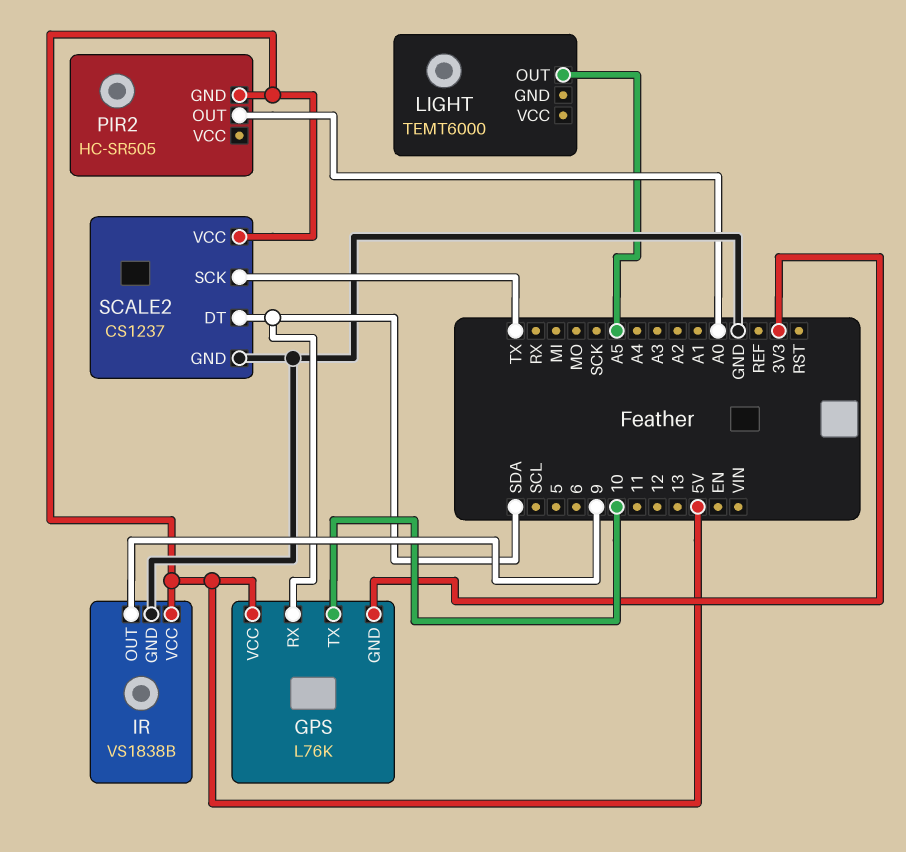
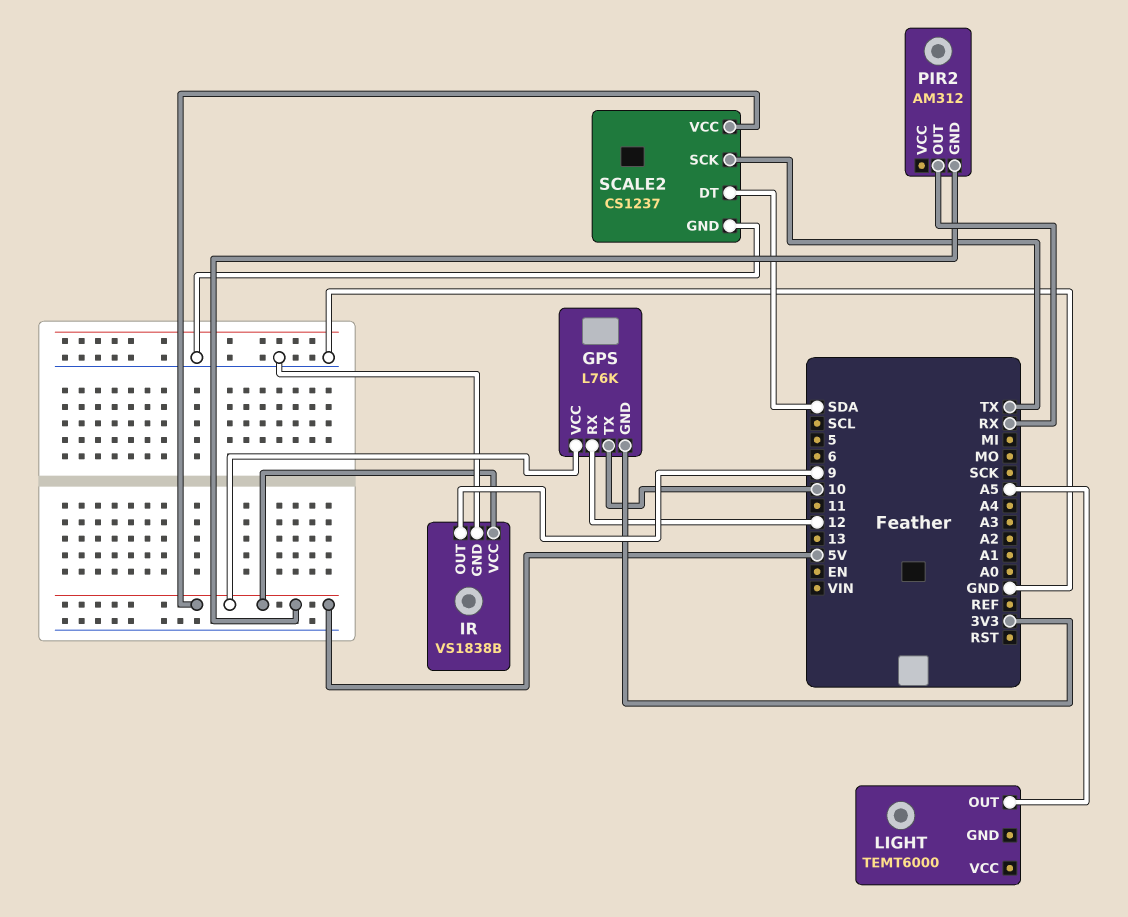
GPS pin RX: SDA -> 12
PIR2: HC-SR505 -> AM312
PIR2 pin OUT: A0 -> RX

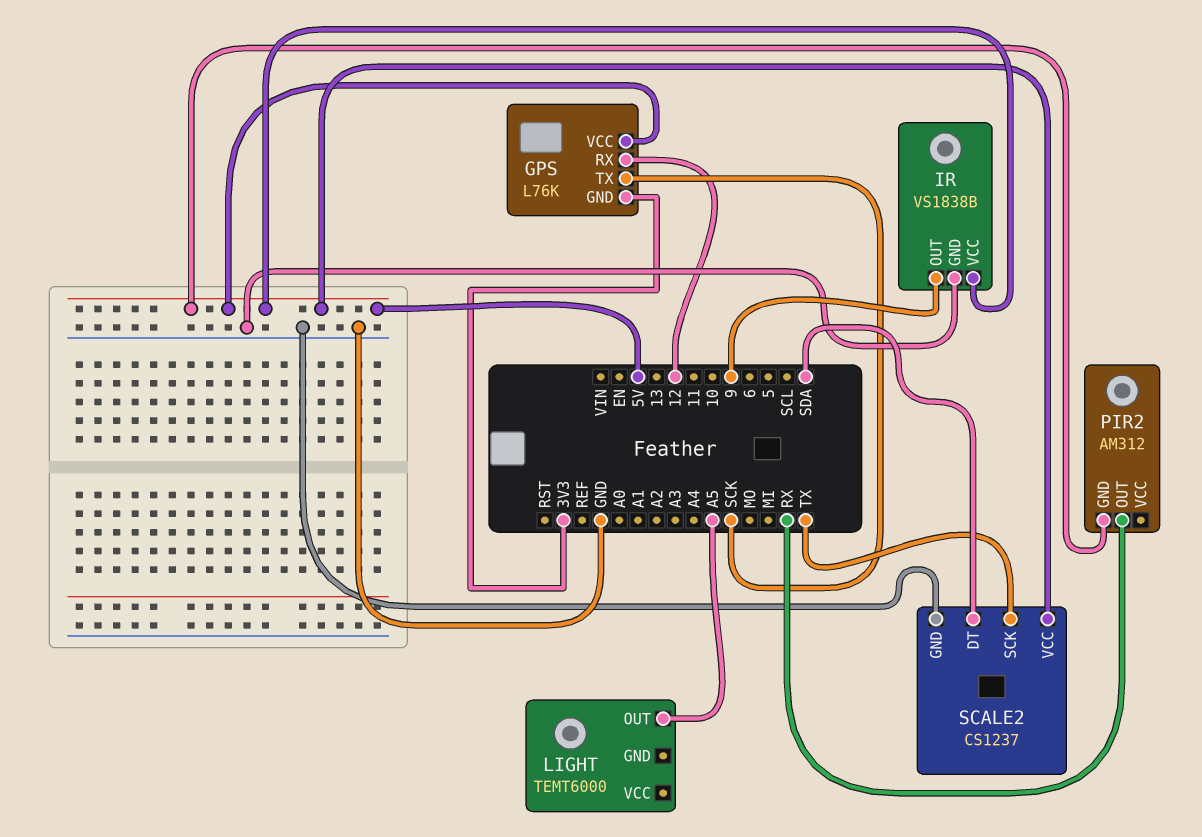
GPS pin TX: 10 -> SCK

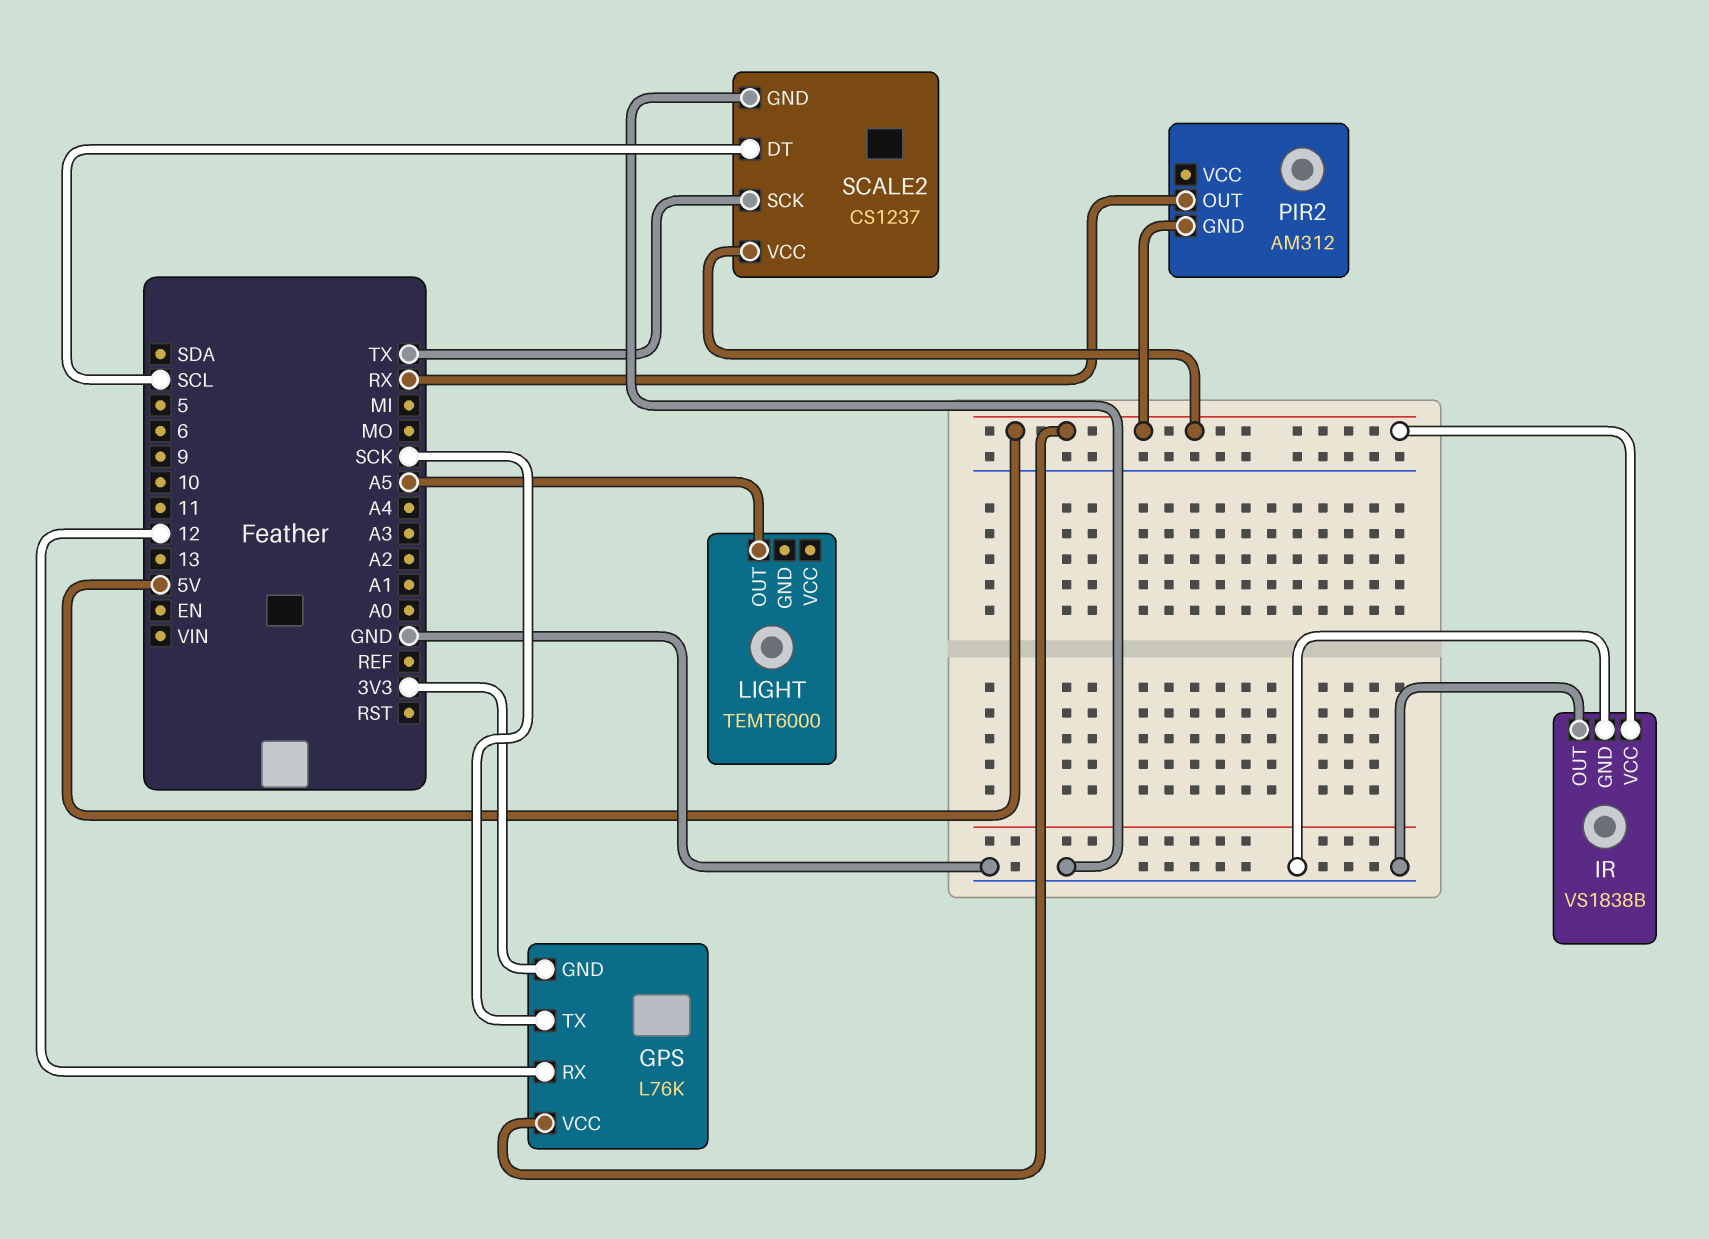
IR pin OUT: 9 -> GND
SCALE2 pin DT: SDA -> SCL

